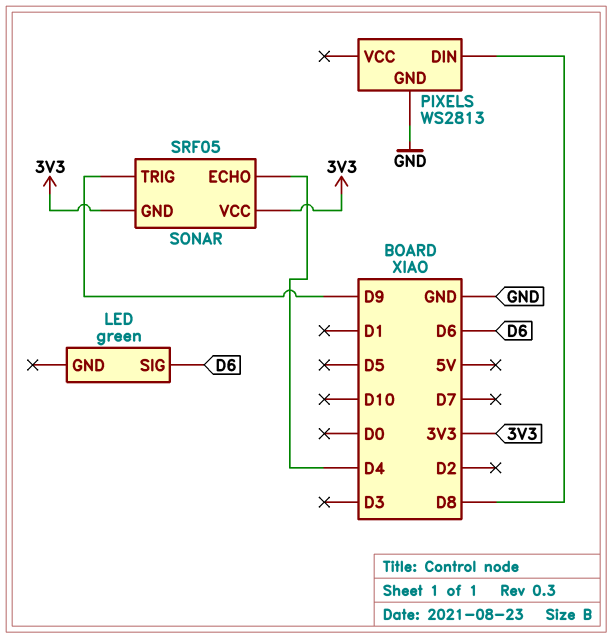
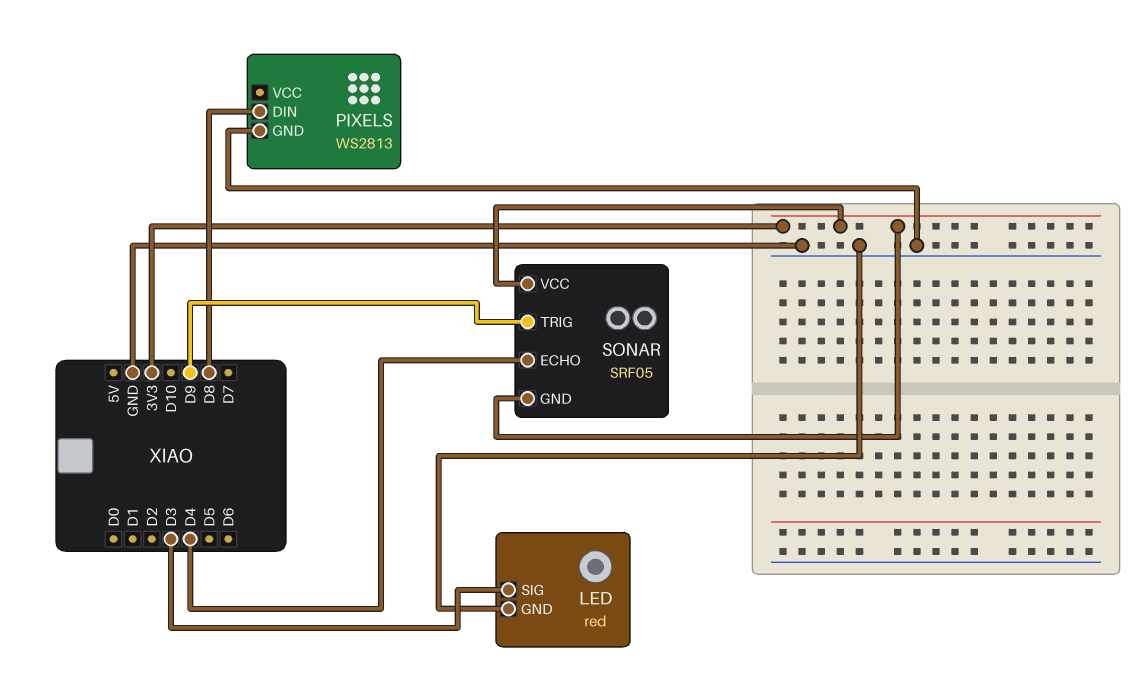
LED: green -> red
LED pin GND: none -> GND
LED pin SIG: D6 -> D3

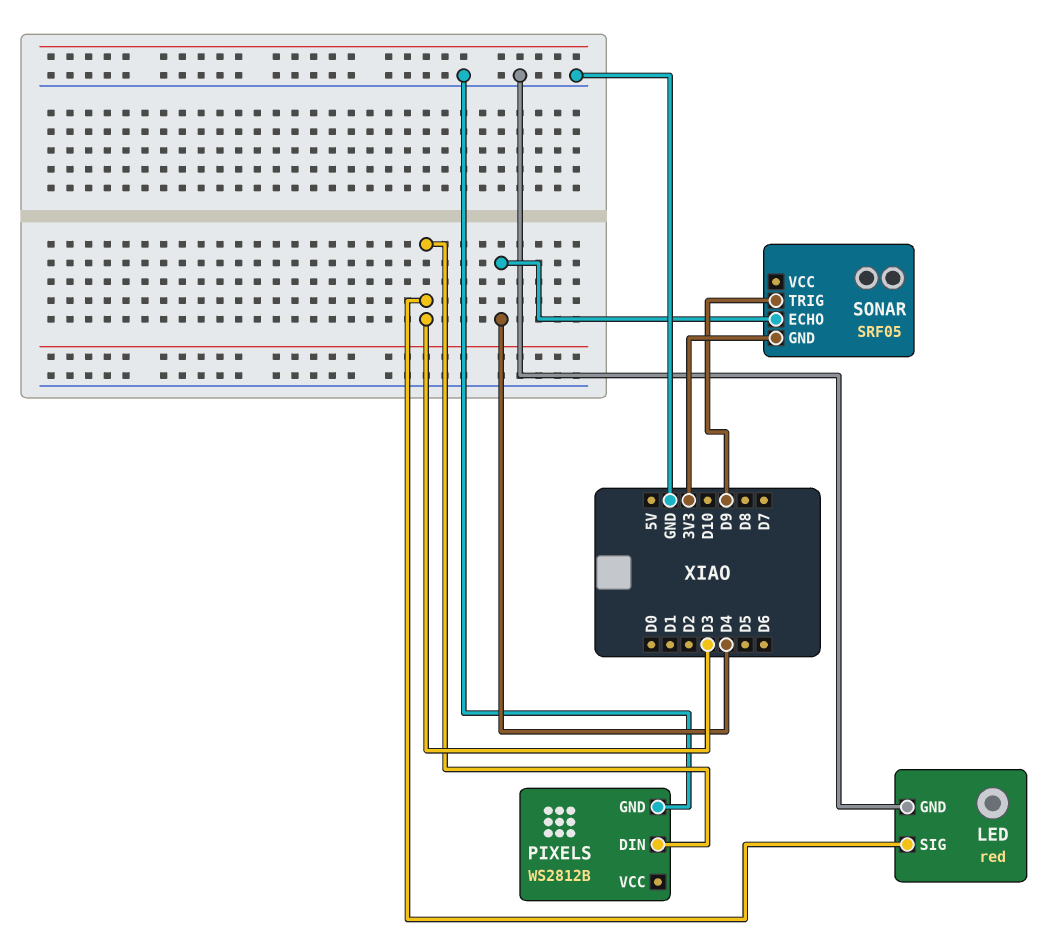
PIXELS: WS2813 -> WS2812B
PIXELS pin DIN: D8 -> D3
SONAR pin VCC: 3V3 -> none

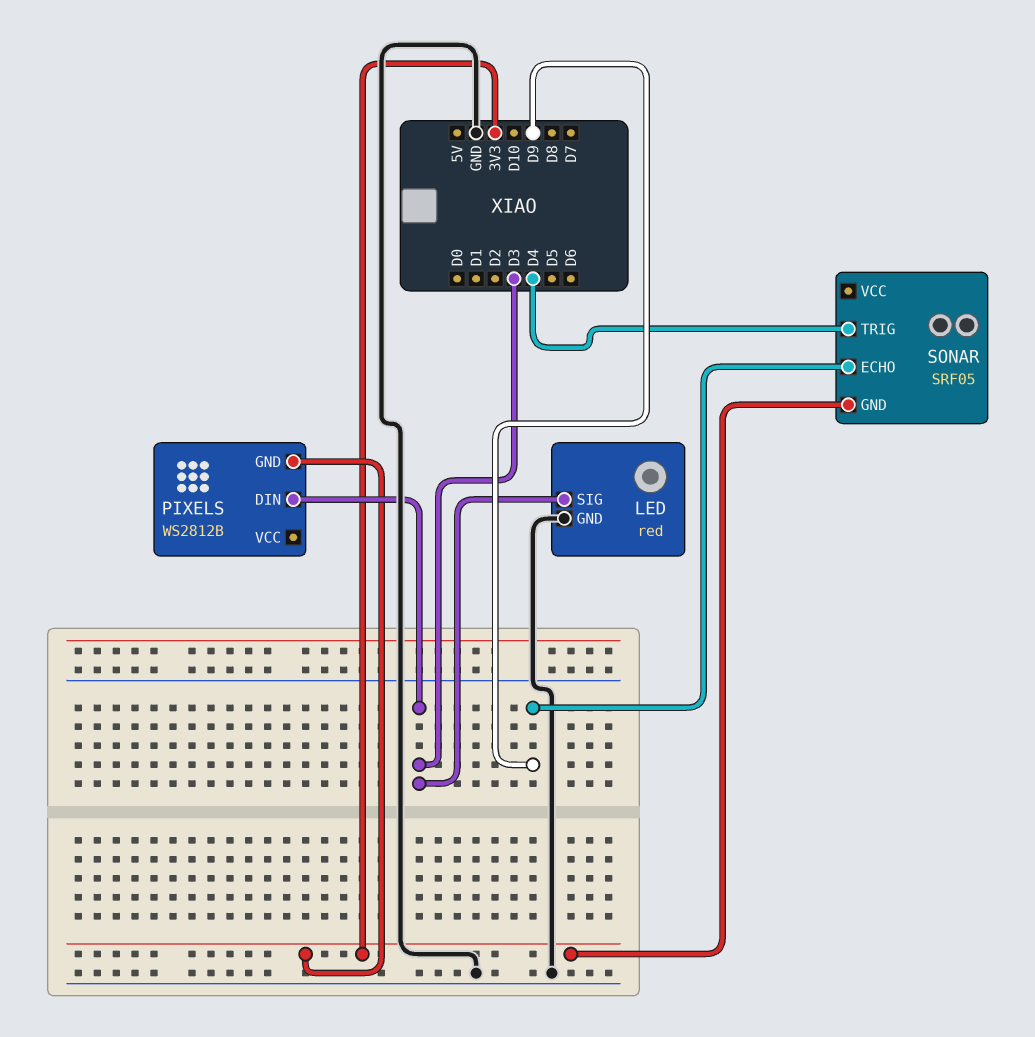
PIXELS pin GND: GND -> 3V3
SONAR pin ECHO: D4 -> D9
SONAR pin TRIG: D9 -> D4

